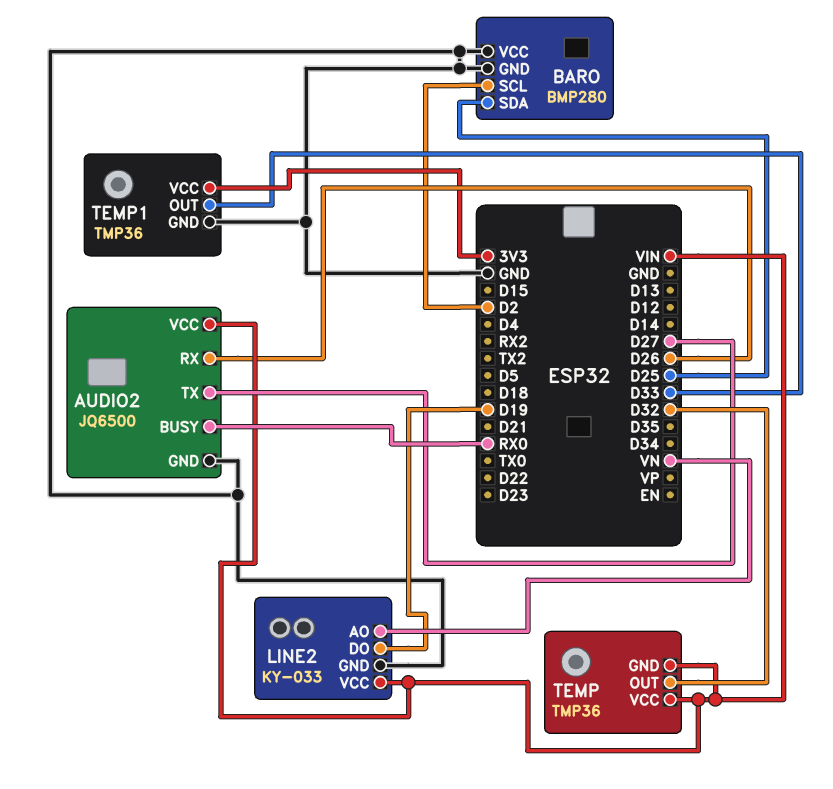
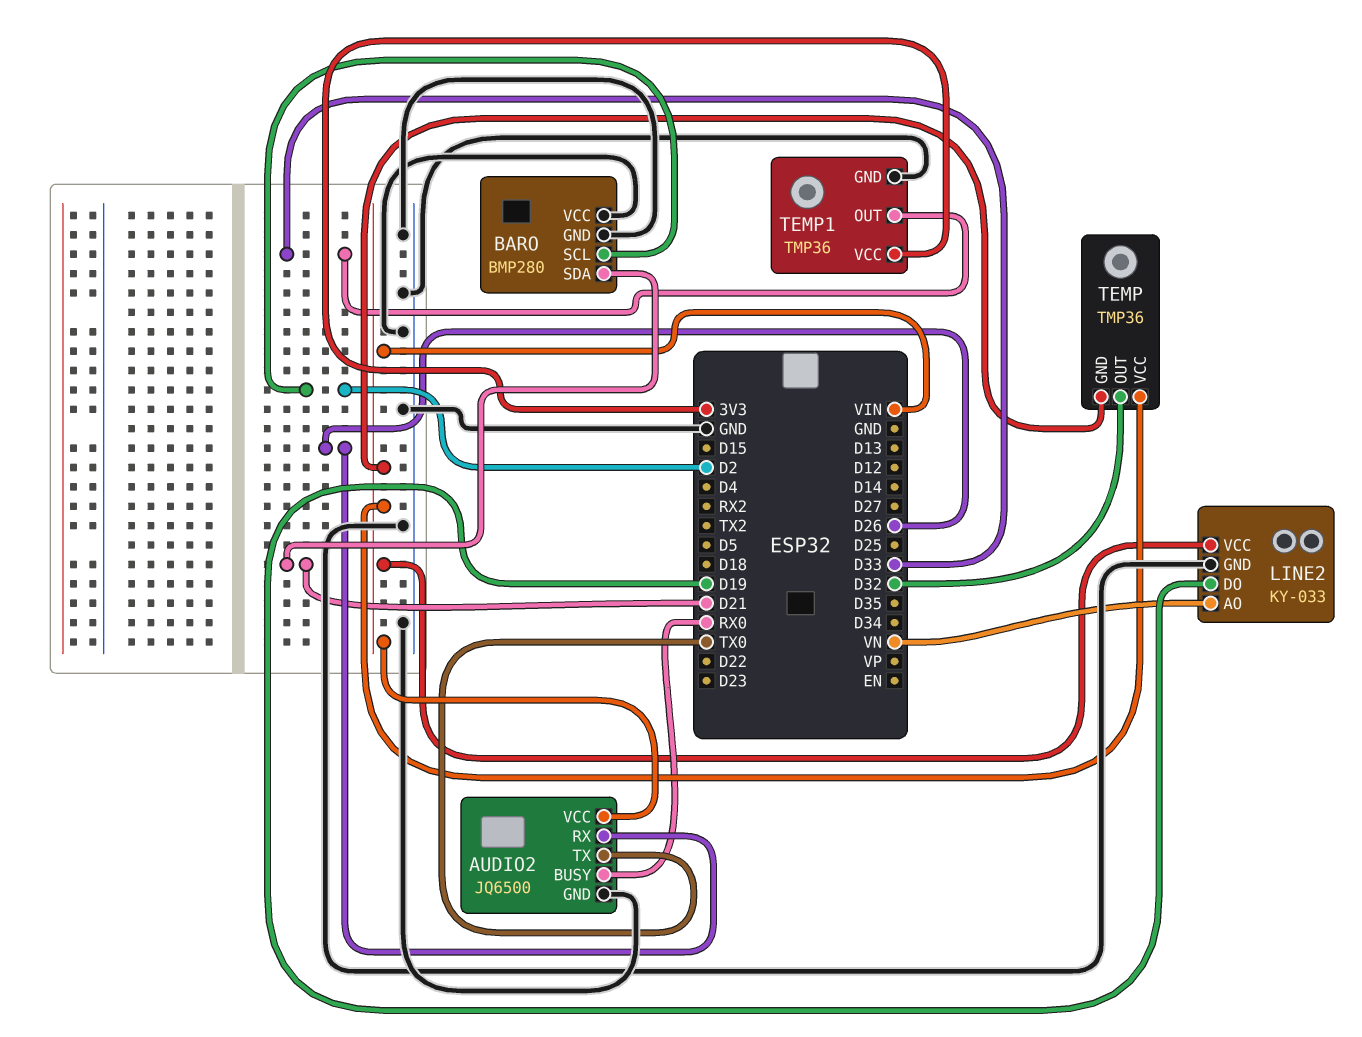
AUDIO2 pin TX: D27 -> TX0
BARO pin SDA: D25 -> D21

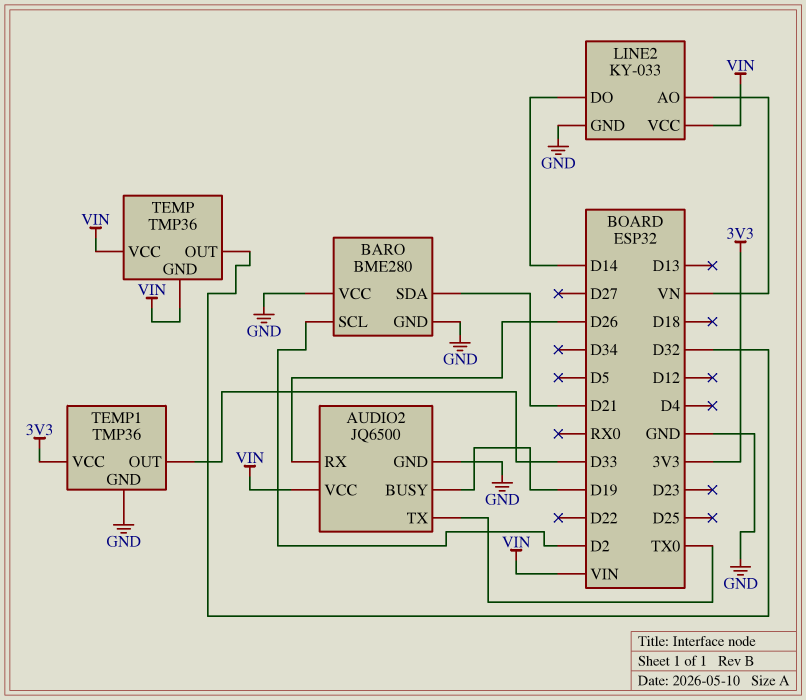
AUDIO2 pin BUSY: RX0 -> D19
BARO: BMP280 -> BME280
LINE2 pin DO: D19 -> D14

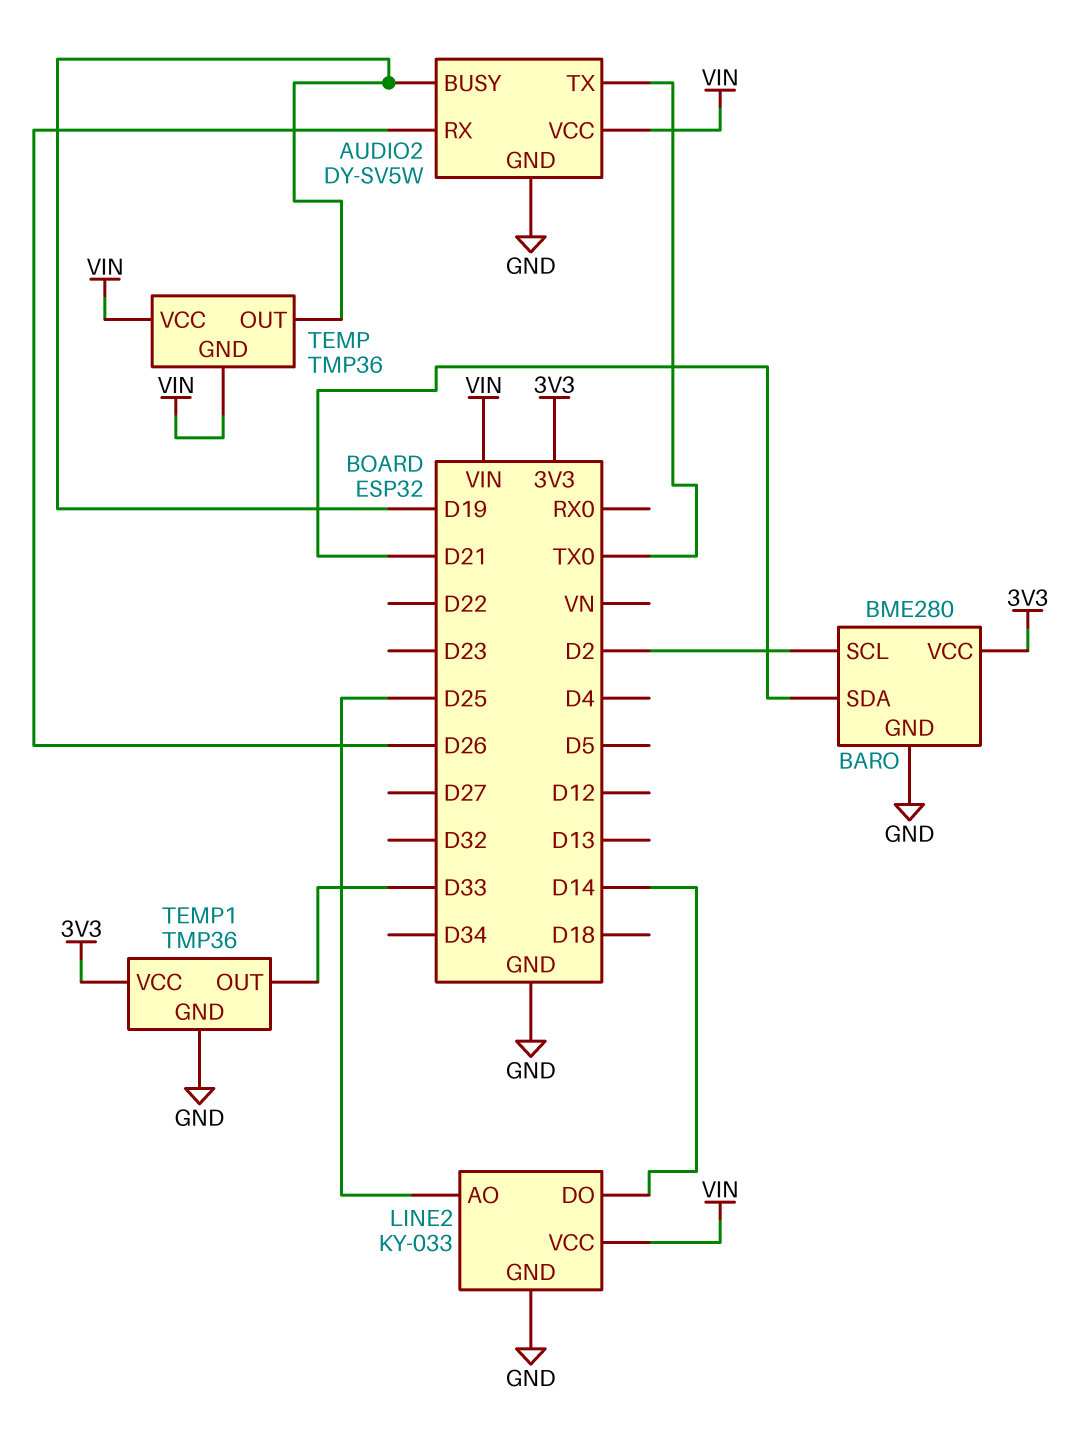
AUDIO2: JQ6500 -> DY-SV5W
BARO pin VCC: GND -> 3V3
LINE2 pin AO: VN -> D25
TEMP pin OUT: D32 -> D19

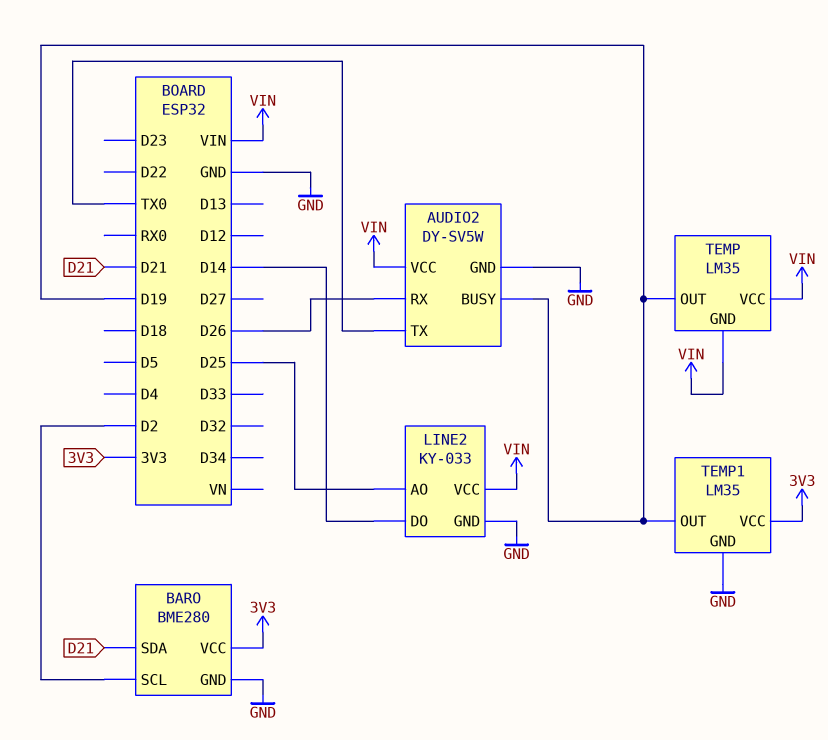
TEMP: TMP36 -> LM35
TEMP1: TMP36 -> LM35
TEMP1 pin OUT: D33 -> D19

